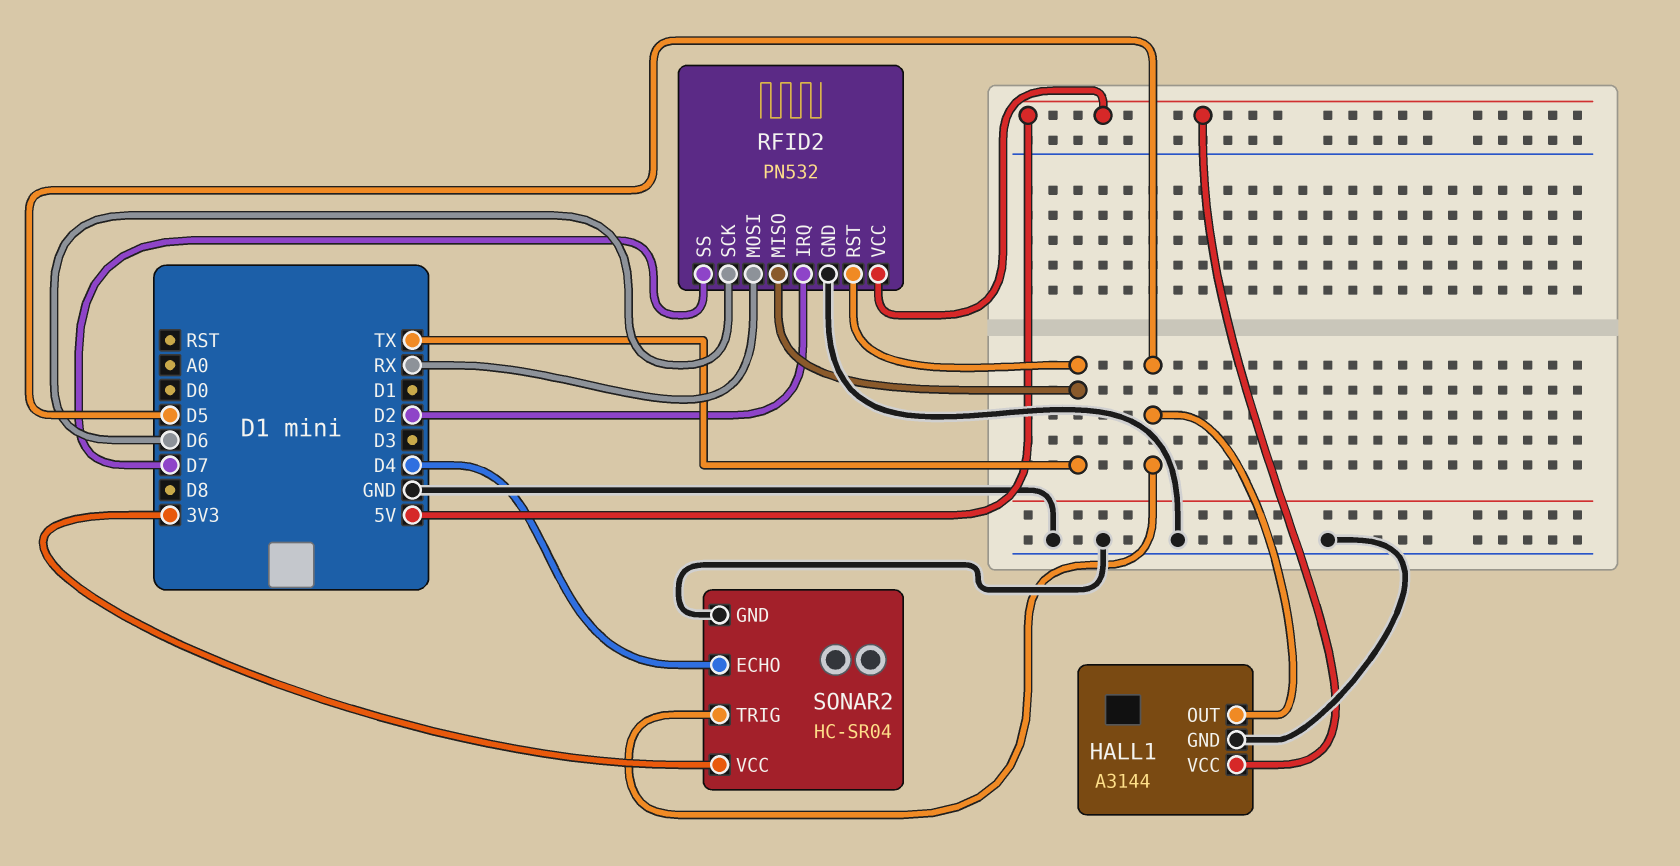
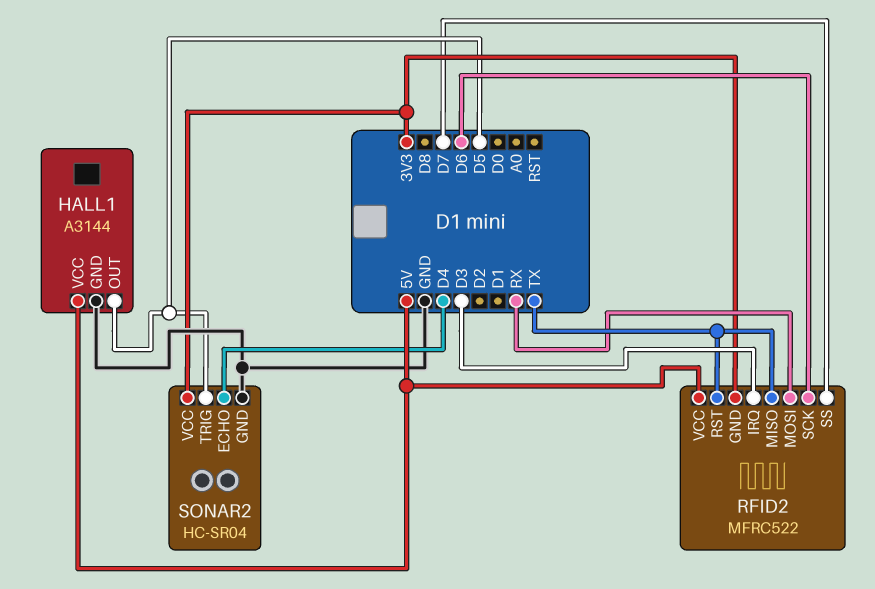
RFID2: PN532 -> MFRC522
RFID2 pin GND: GND -> 3V3
RFID2 pin IRQ: D2 -> D3

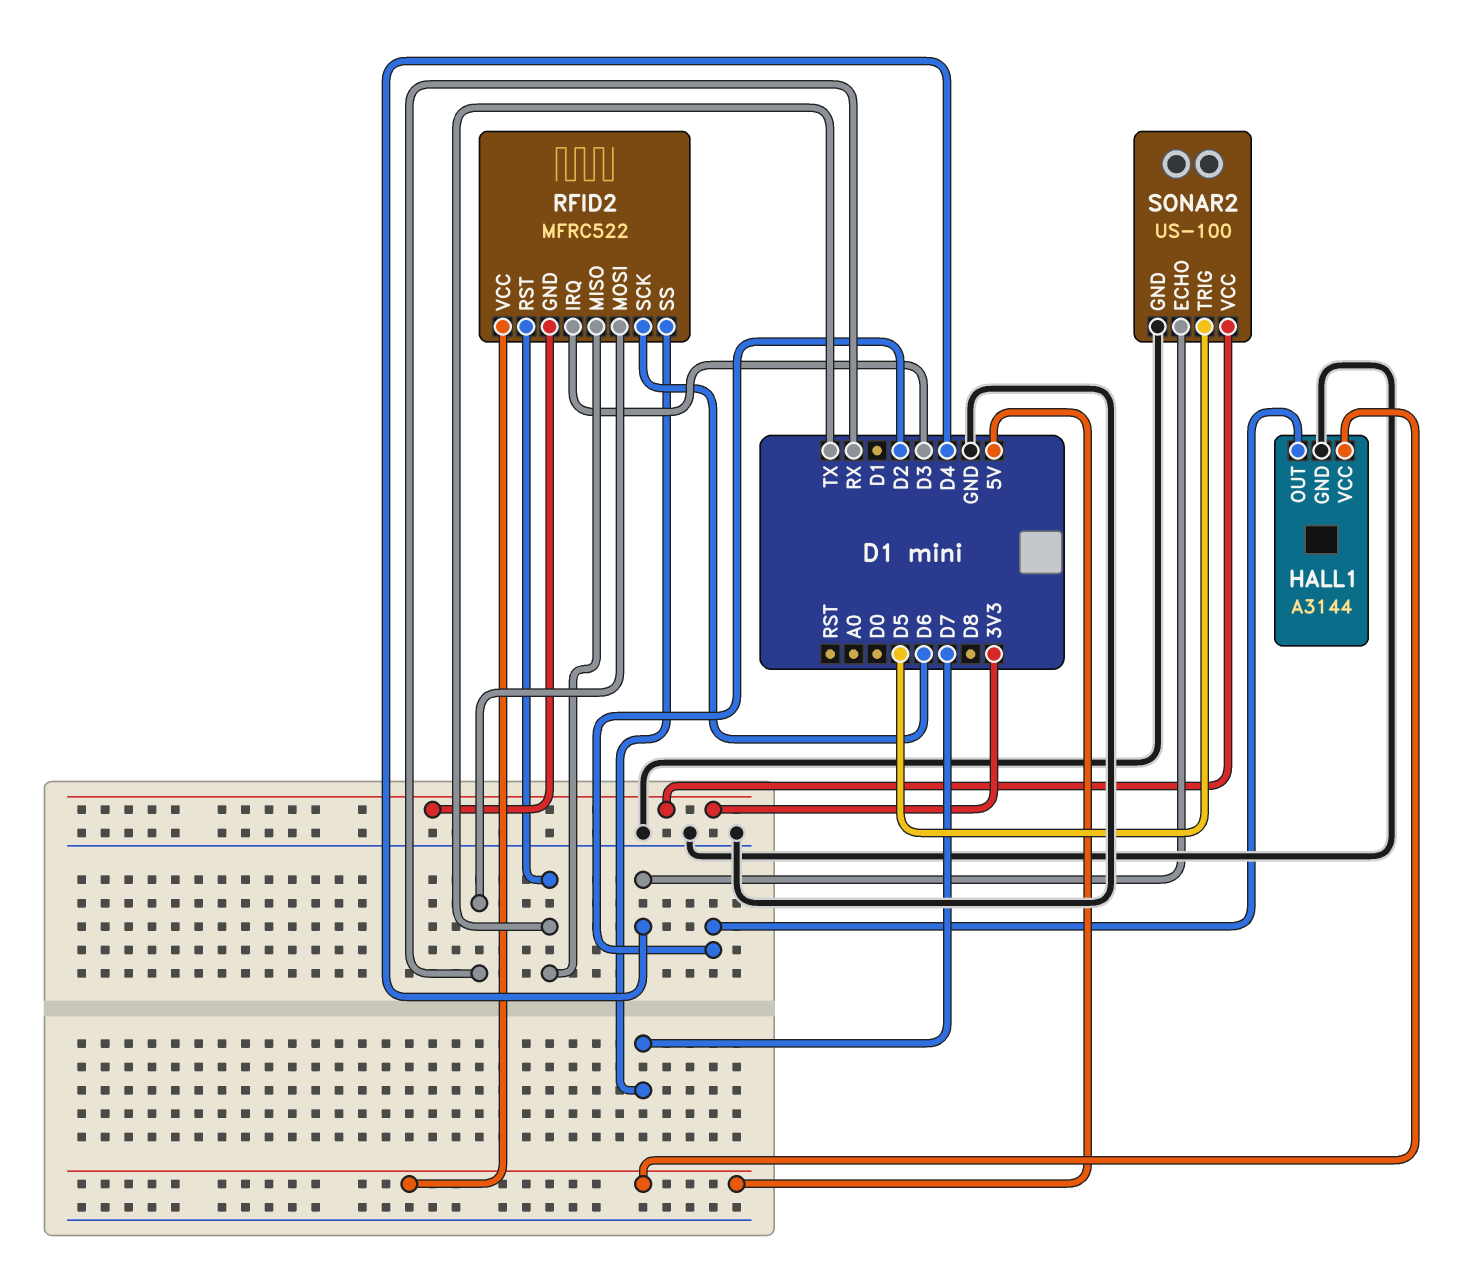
HALL1 pin OUT: D5 -> D2
SONAR2: HC-SR04 -> US-100

